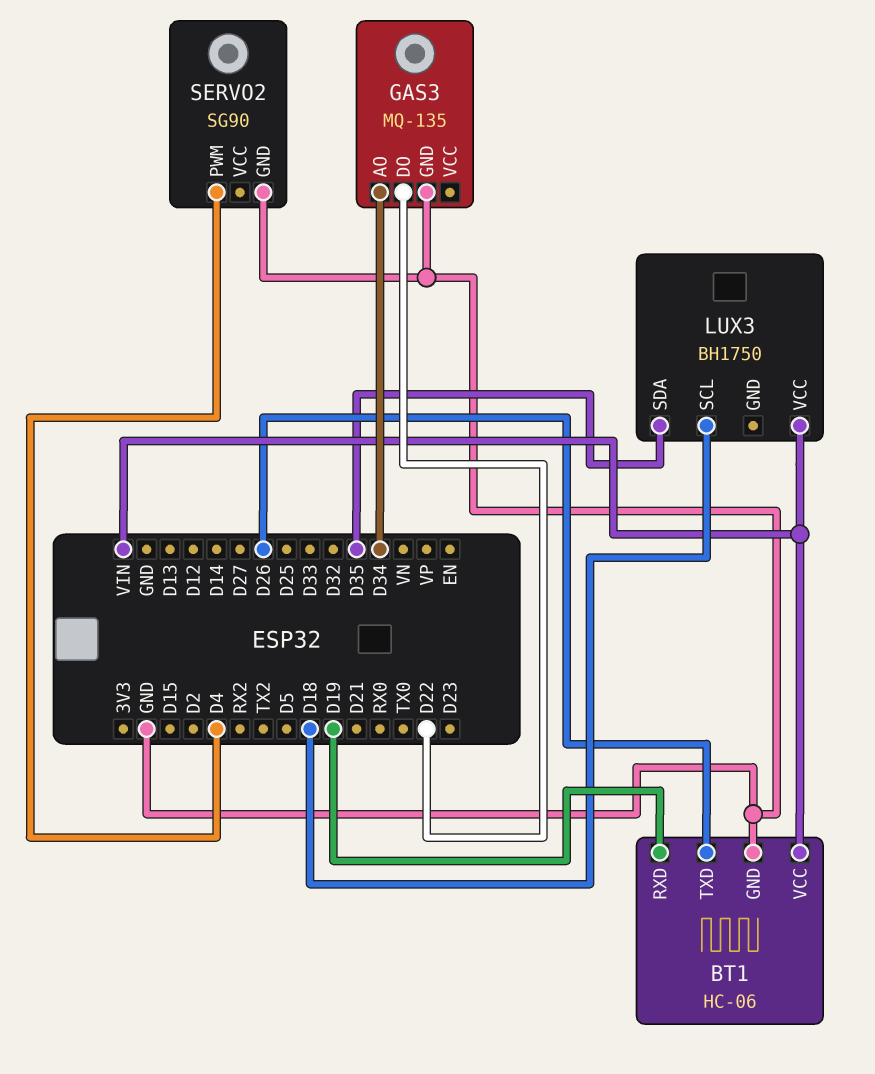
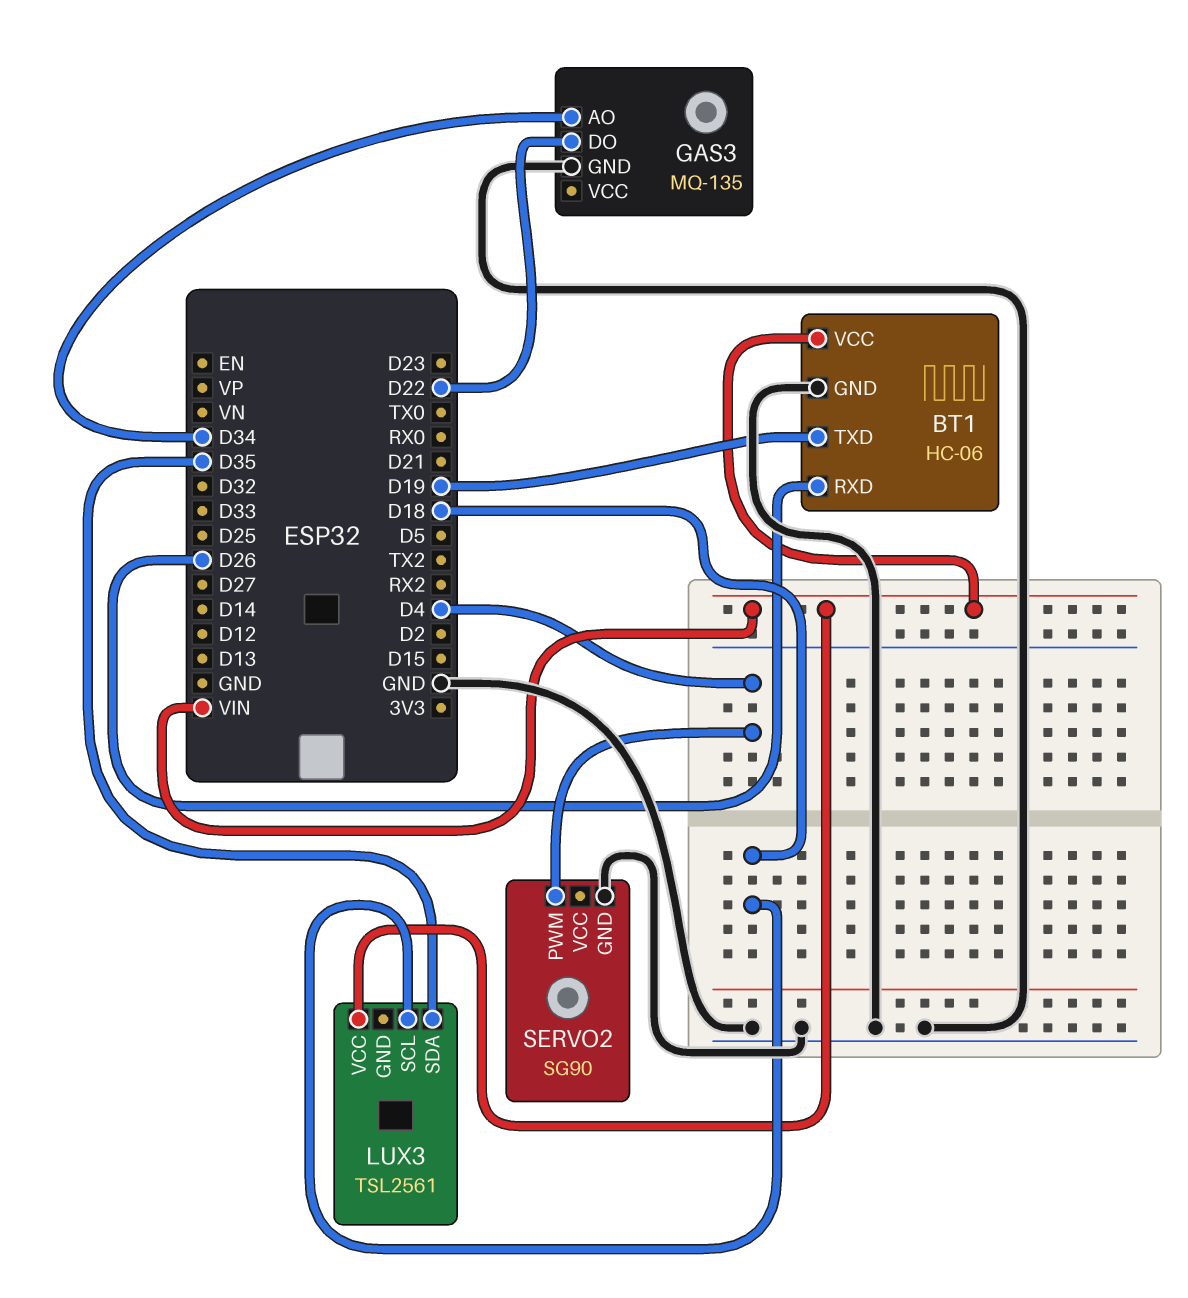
BT1 pin RXD: D19 -> D26
BT1 pin TXD: D26 -> D19
LUX3: BH1750 -> TSL2561

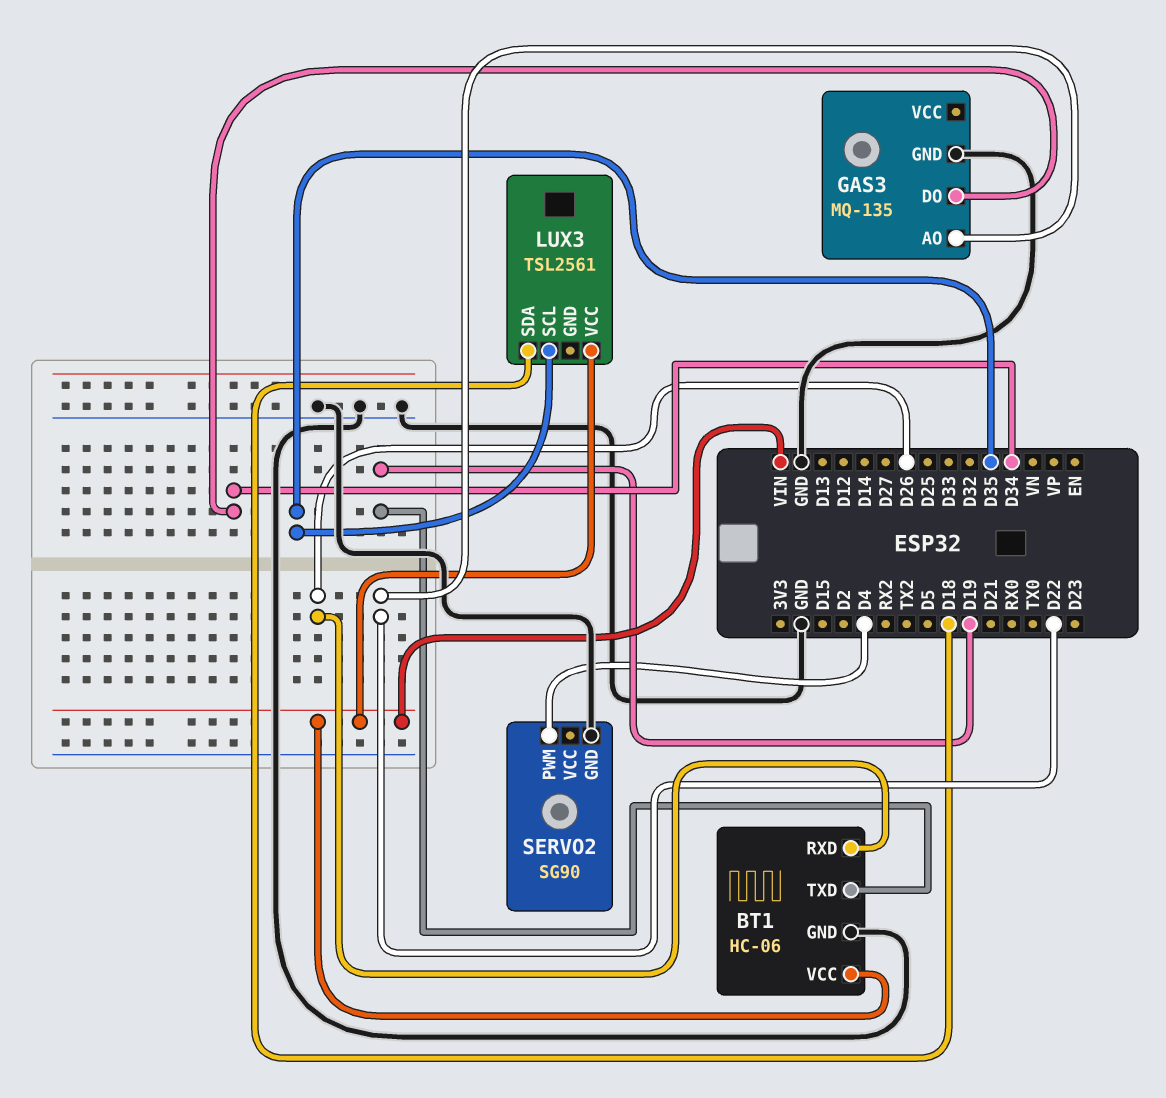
GAS3 pin AO: D34 -> D22
GAS3 pin DO: D22 -> D34
LUX3 pin SCL: D18 -> D35
LUX3 pin SDA: D35 -> D18

